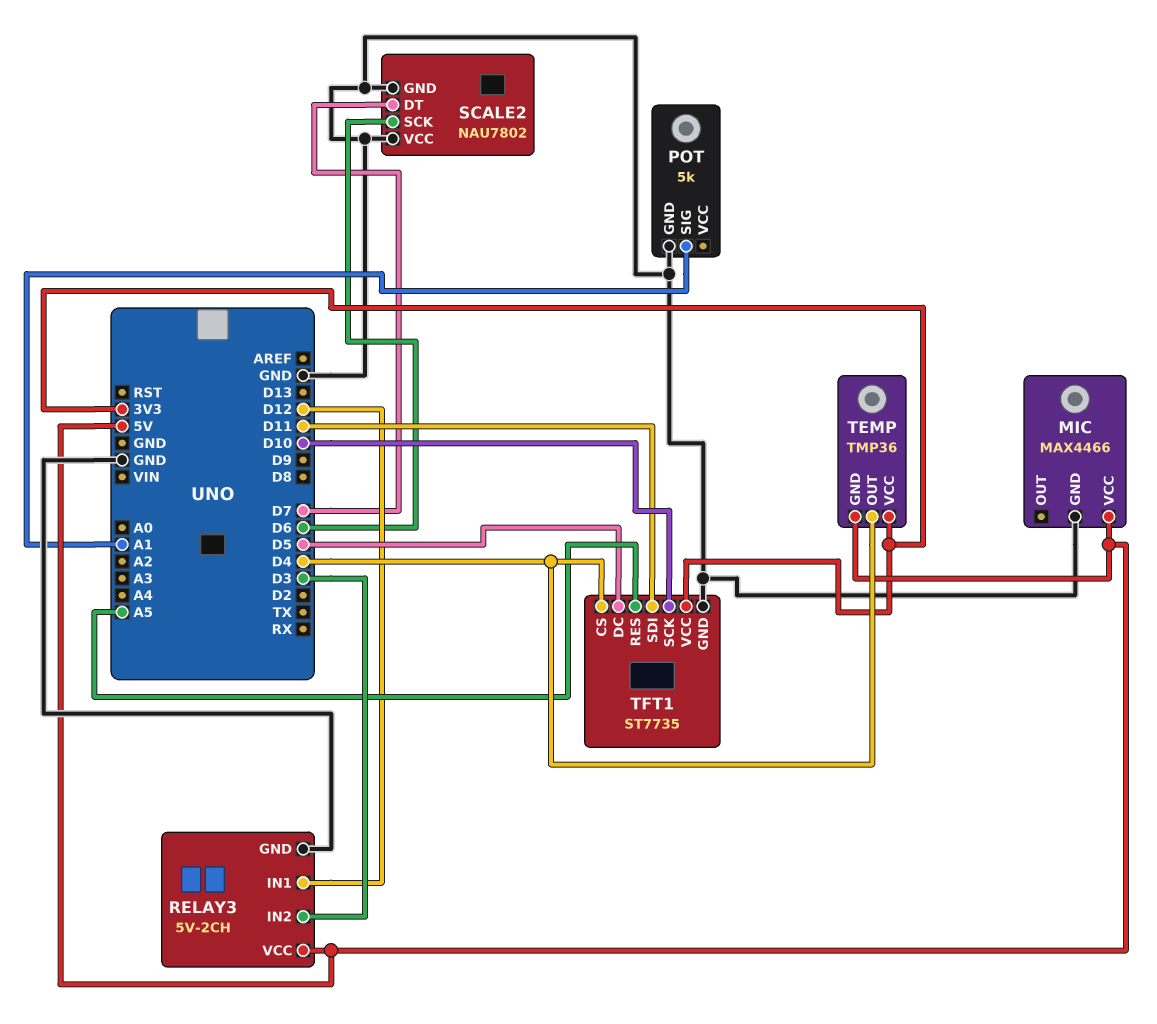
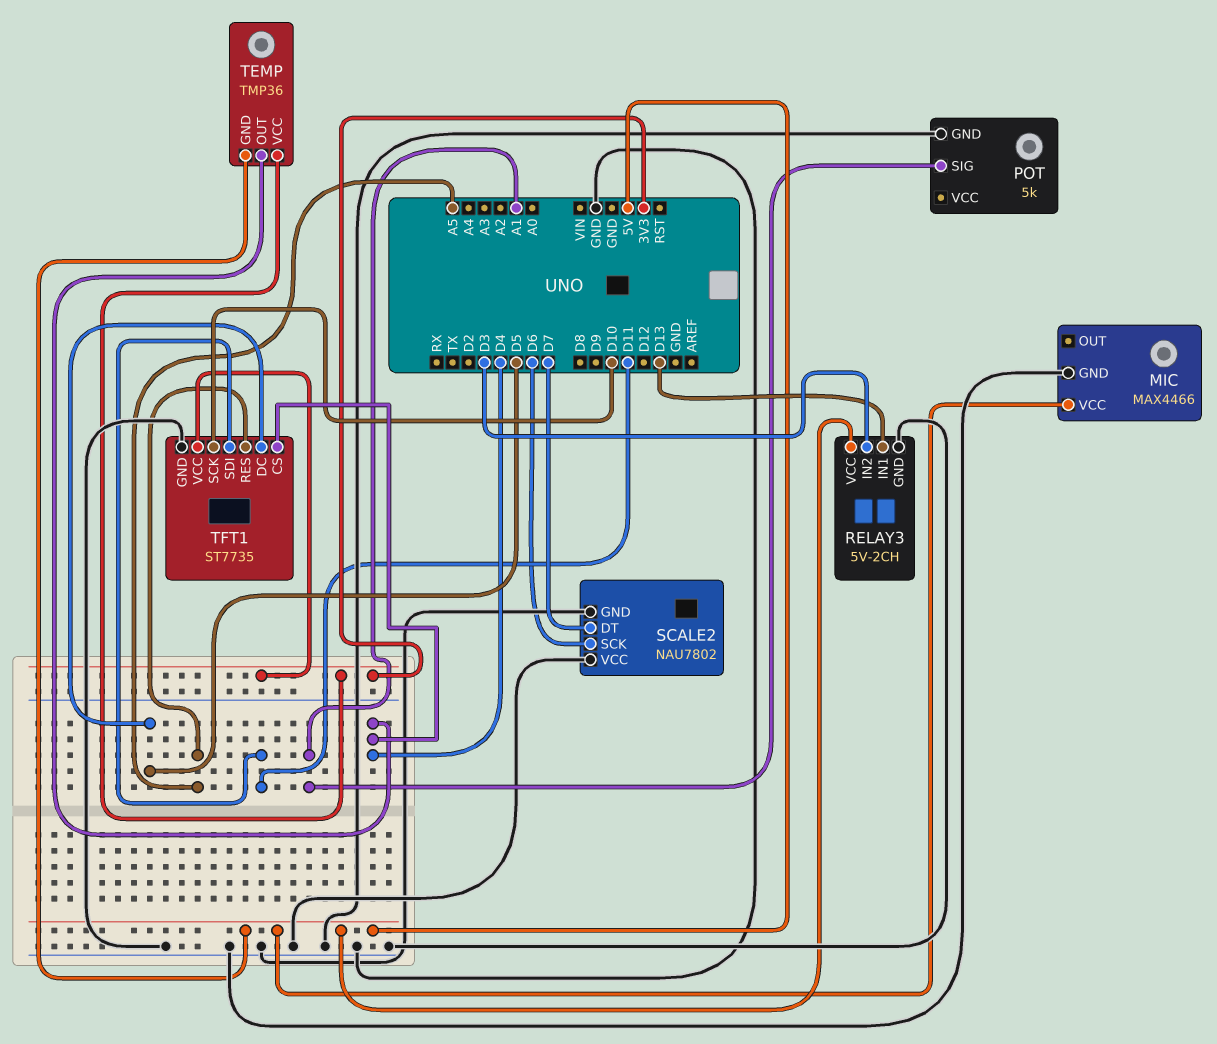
RELAY3 pin IN1: D12 -> D13

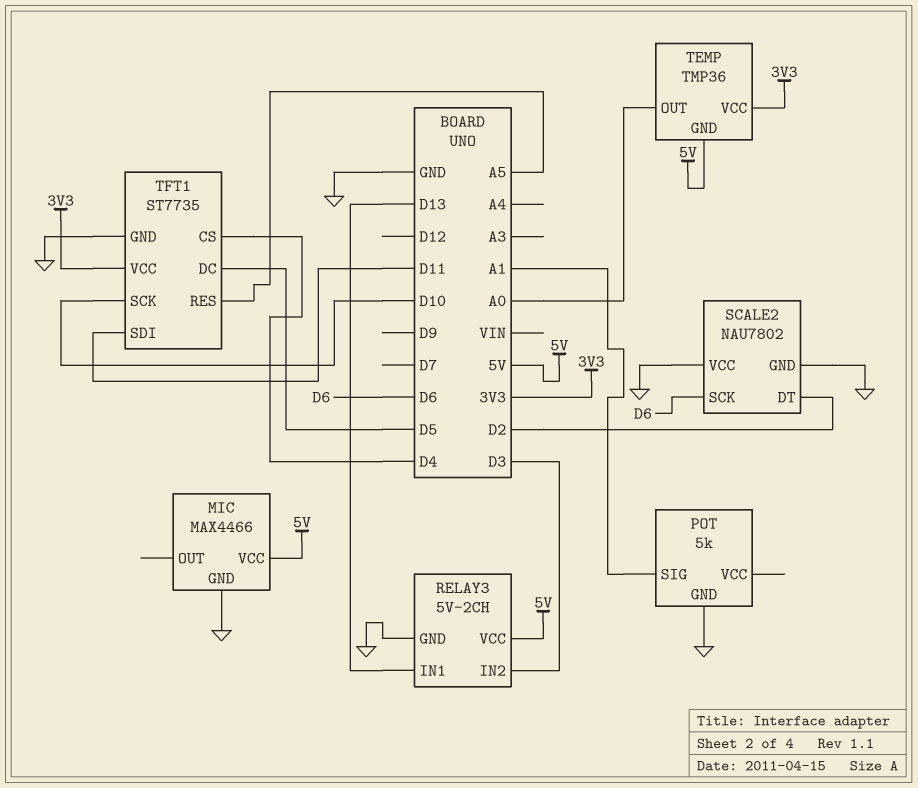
SCALE2 pin DT: D7 -> D2
TEMP pin OUT: D4 -> A0

